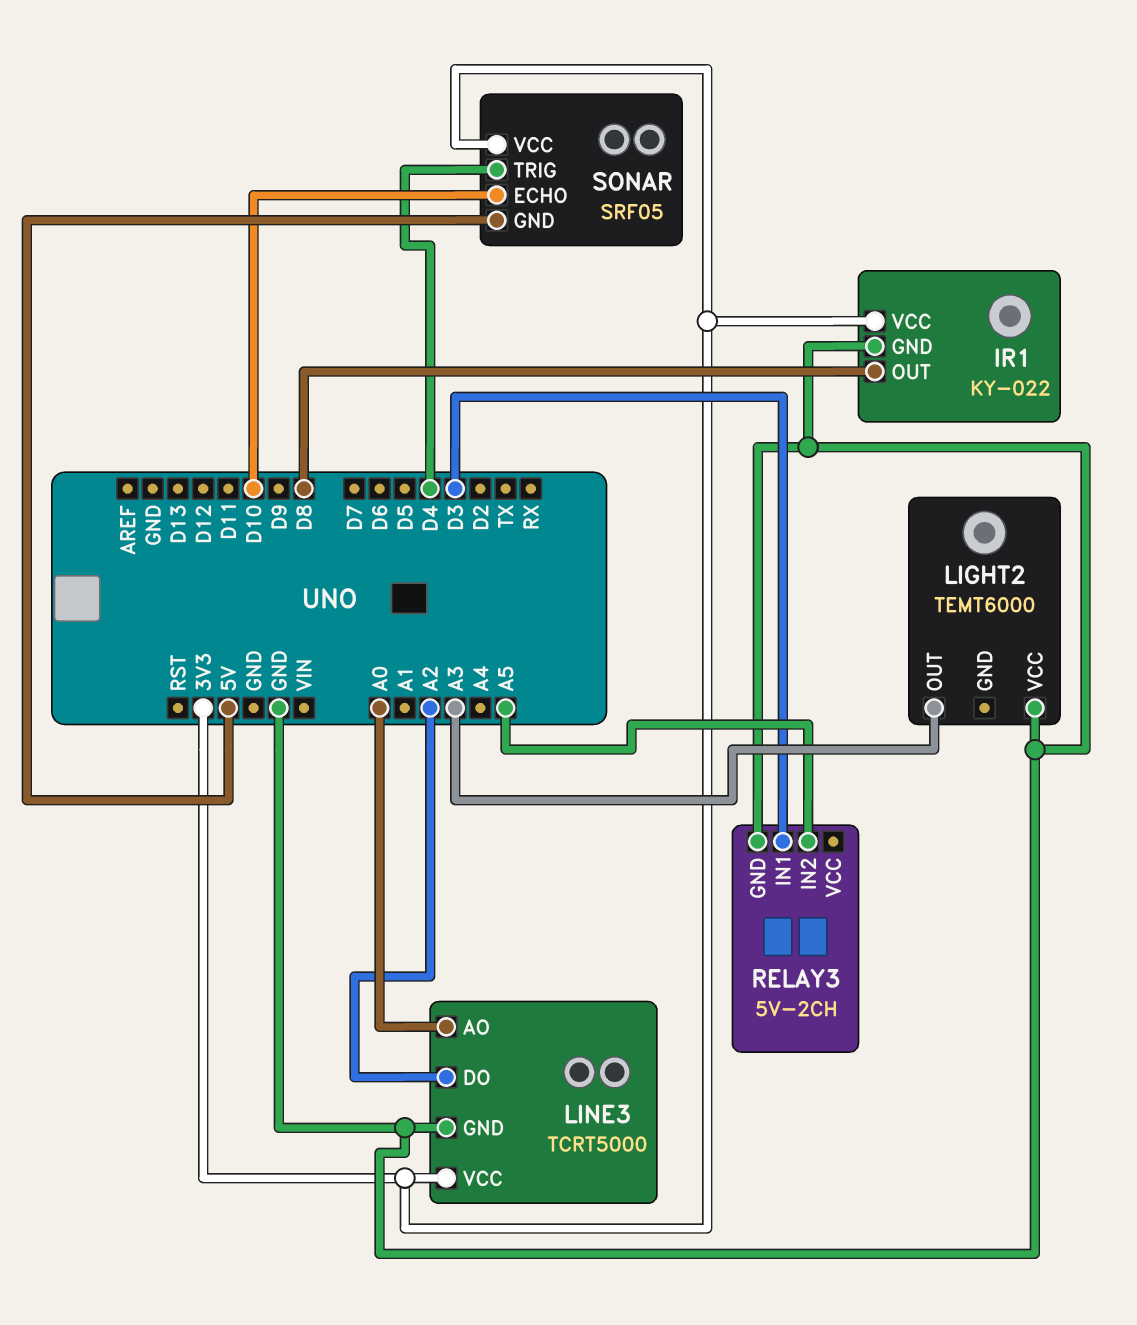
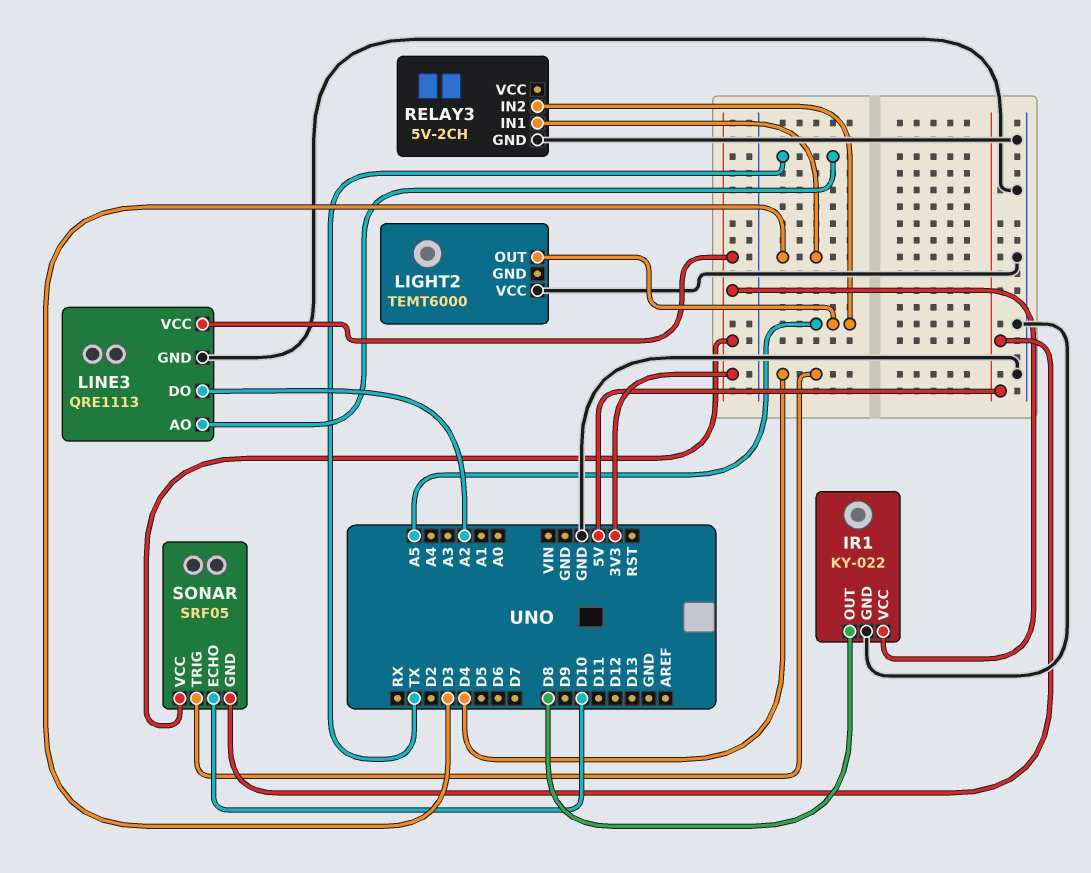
LIGHT2 pin OUT: A3 -> A5
LINE3: TCRT5000 -> QRE1113
LINE3 pin AO: A0 -> TX

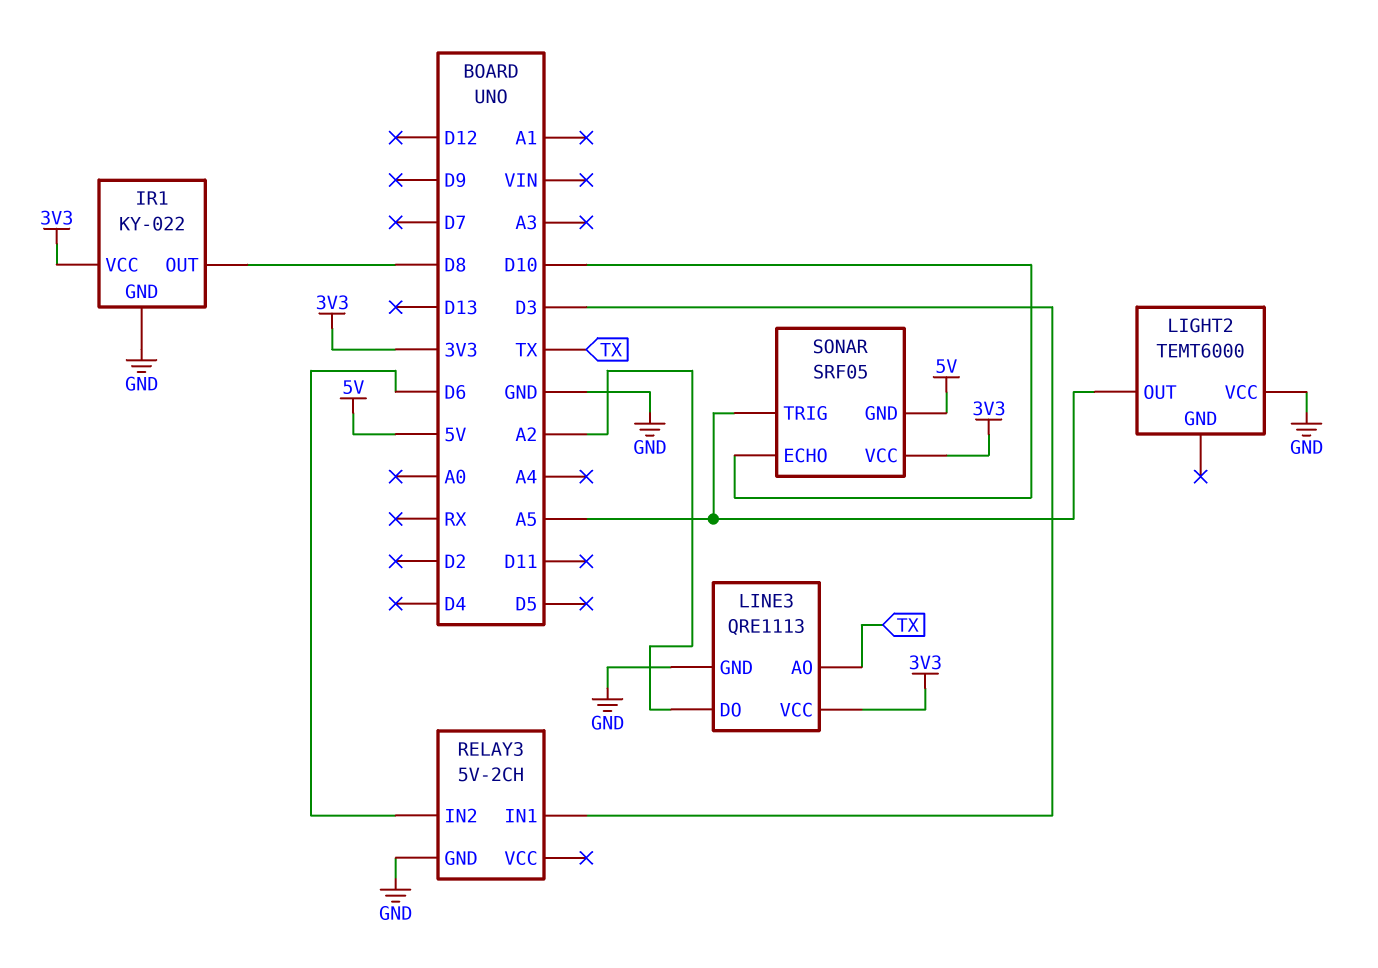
RELAY3 pin IN2: A5 -> D6
SONAR pin TRIG: D4 -> A5

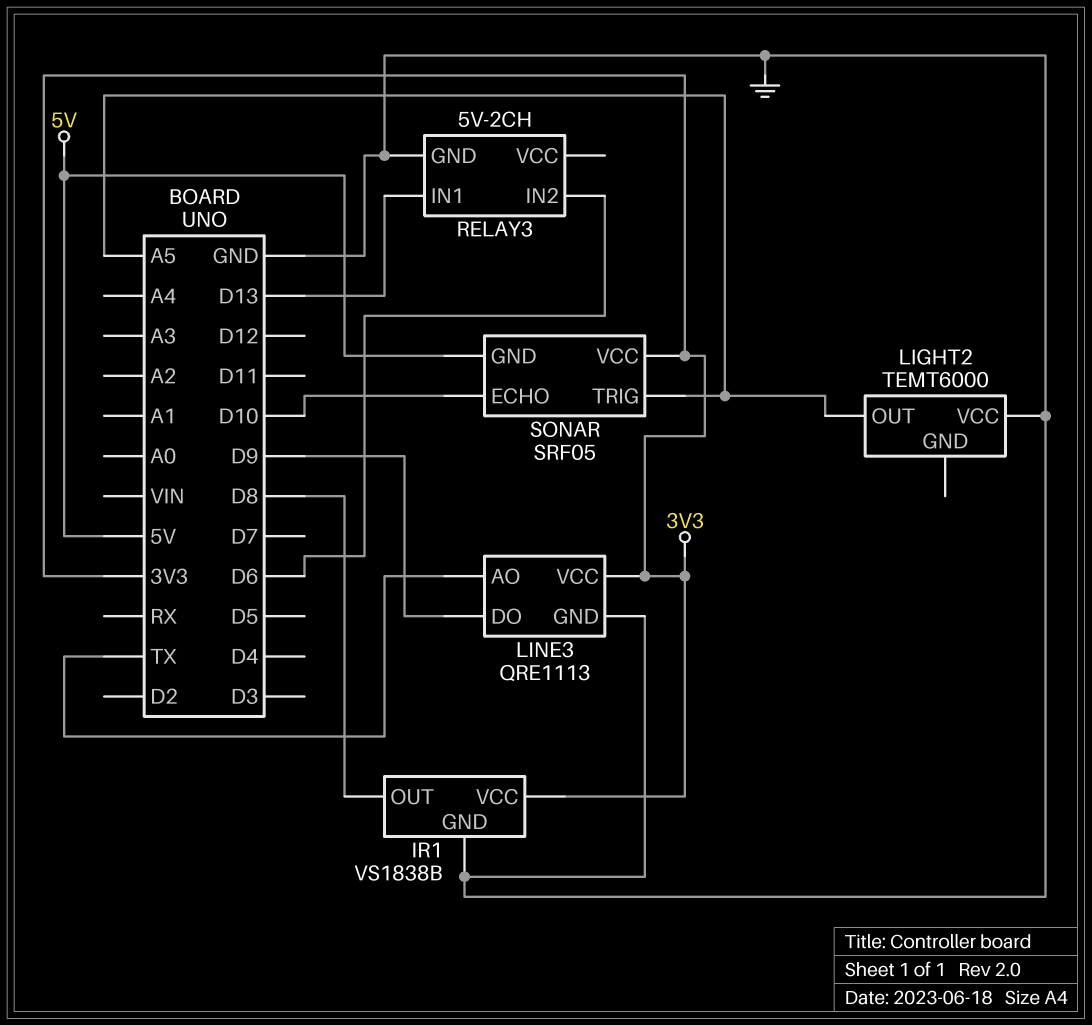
IR1: KY-022 -> VS1838B
LINE3 pin DO: A2 -> D9
RELAY3 pin IN1: D3 -> D13

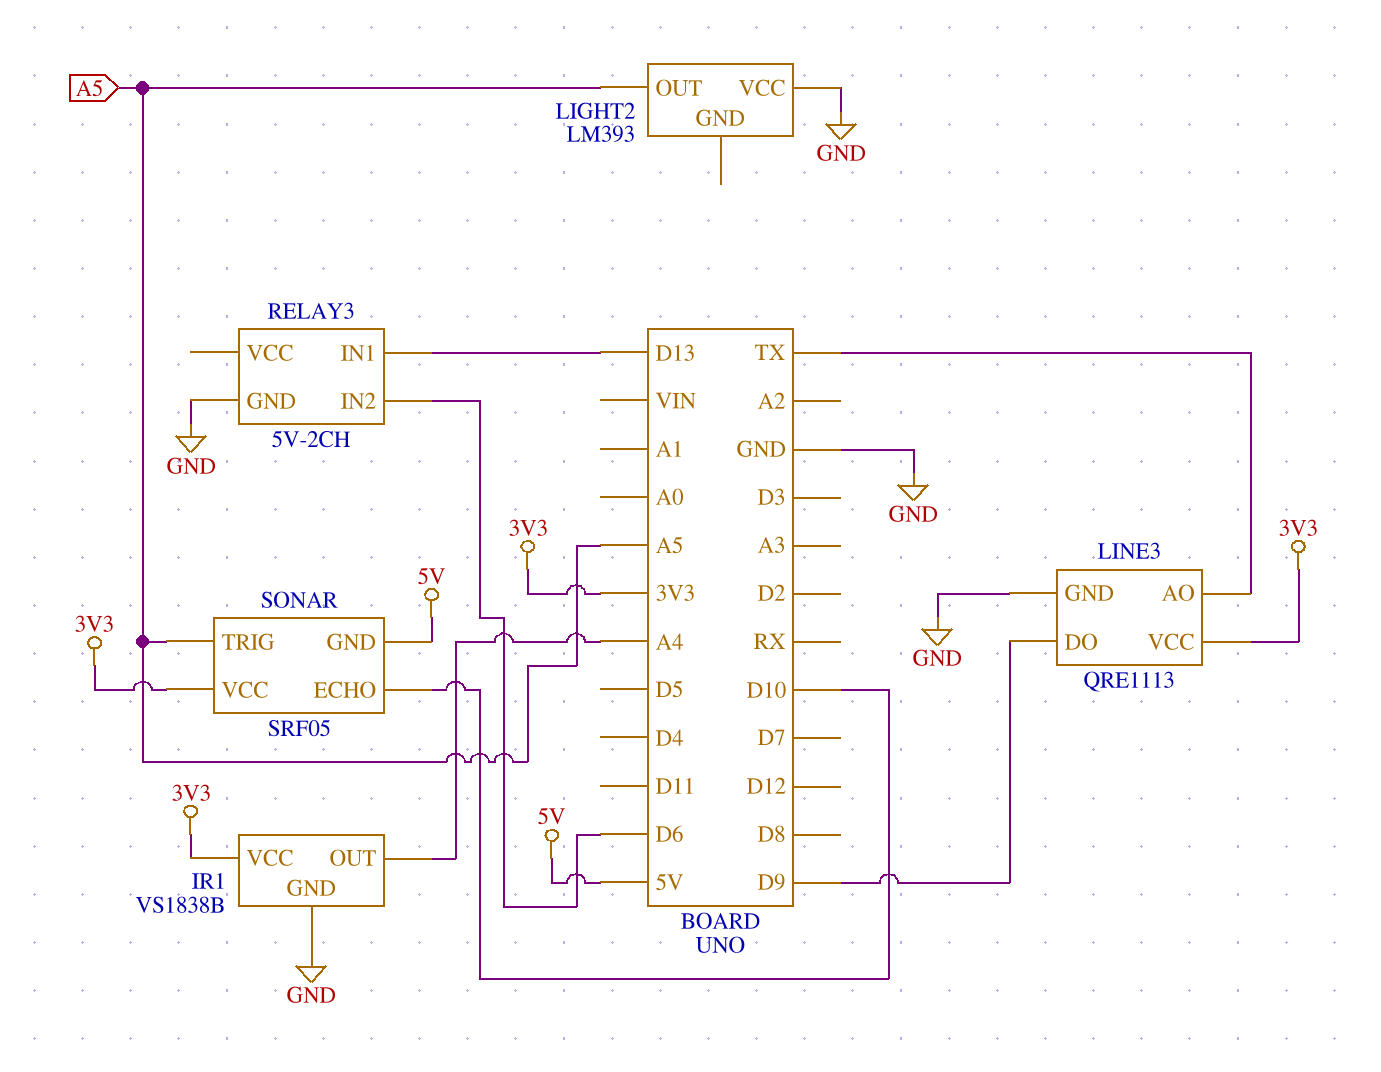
IR1 pin OUT: D8 -> A4
LIGHT2: TEMT6000 -> LM393

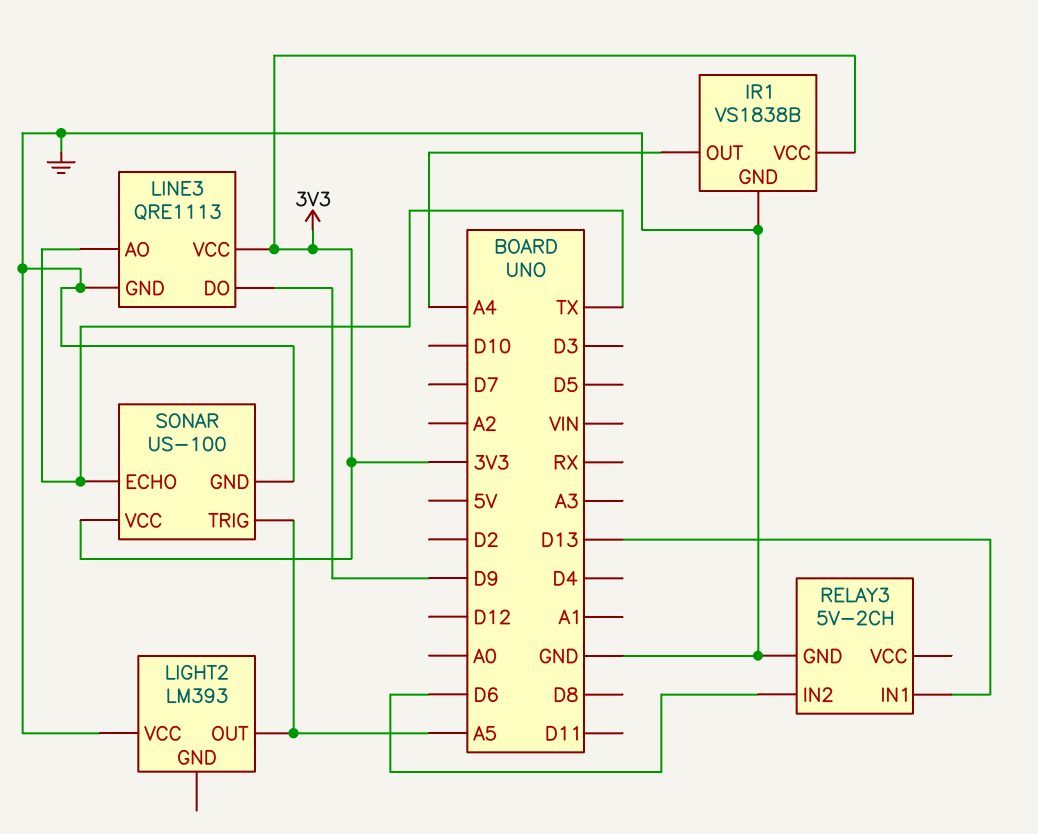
SONAR: SRF05 -> US-100
SONAR pin ECHO: D10 -> TX
SONAR pin GND: 5V -> GND

